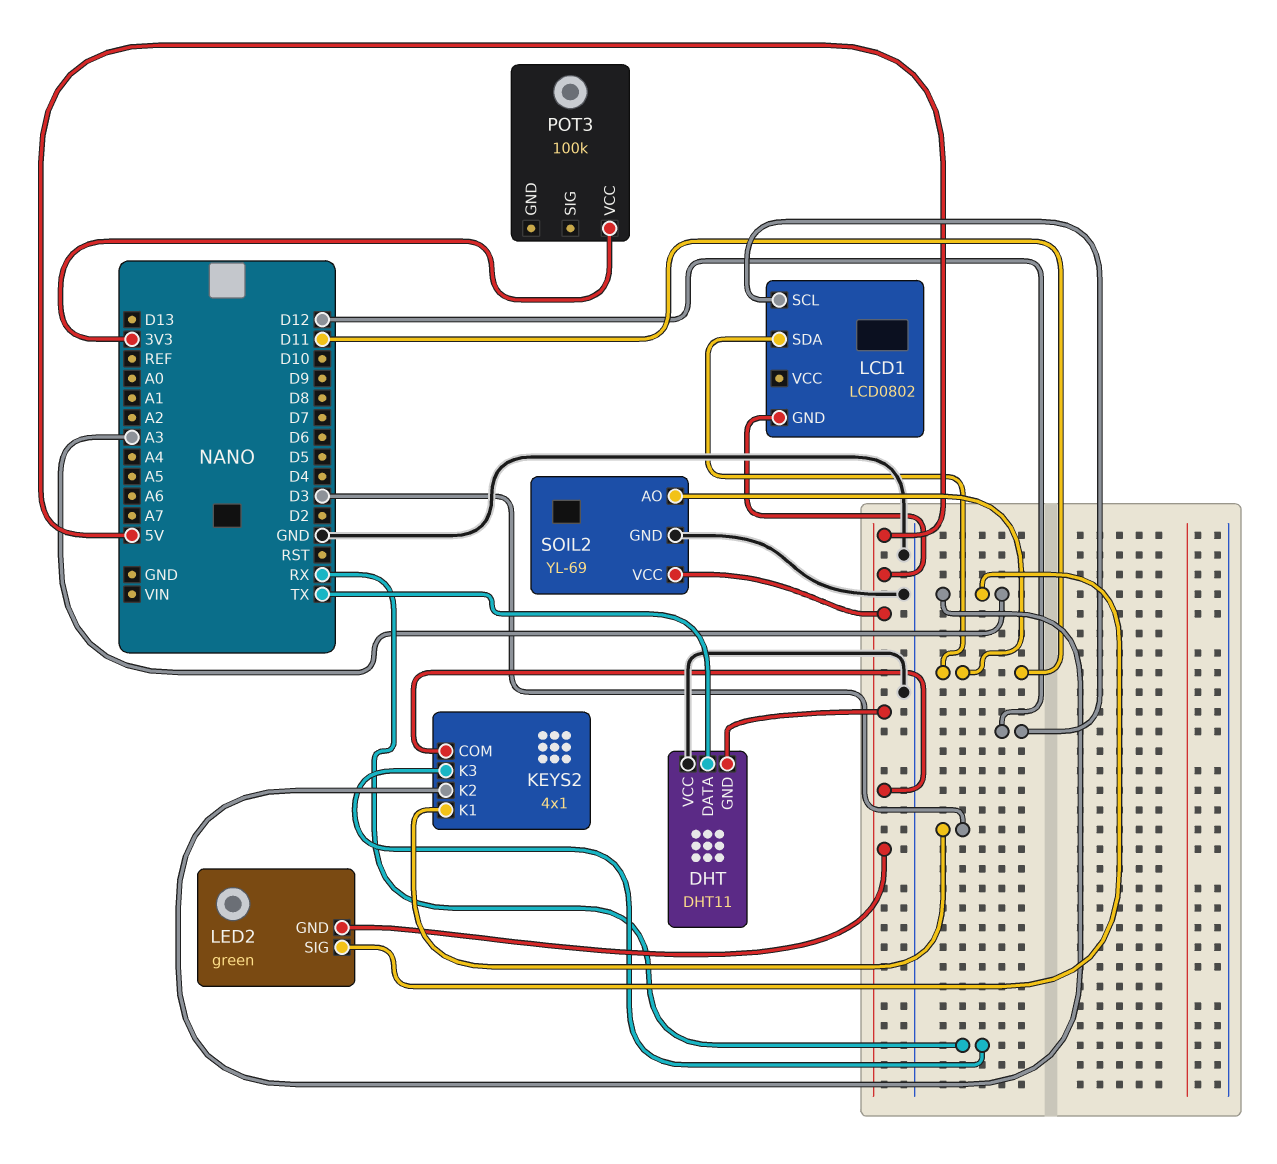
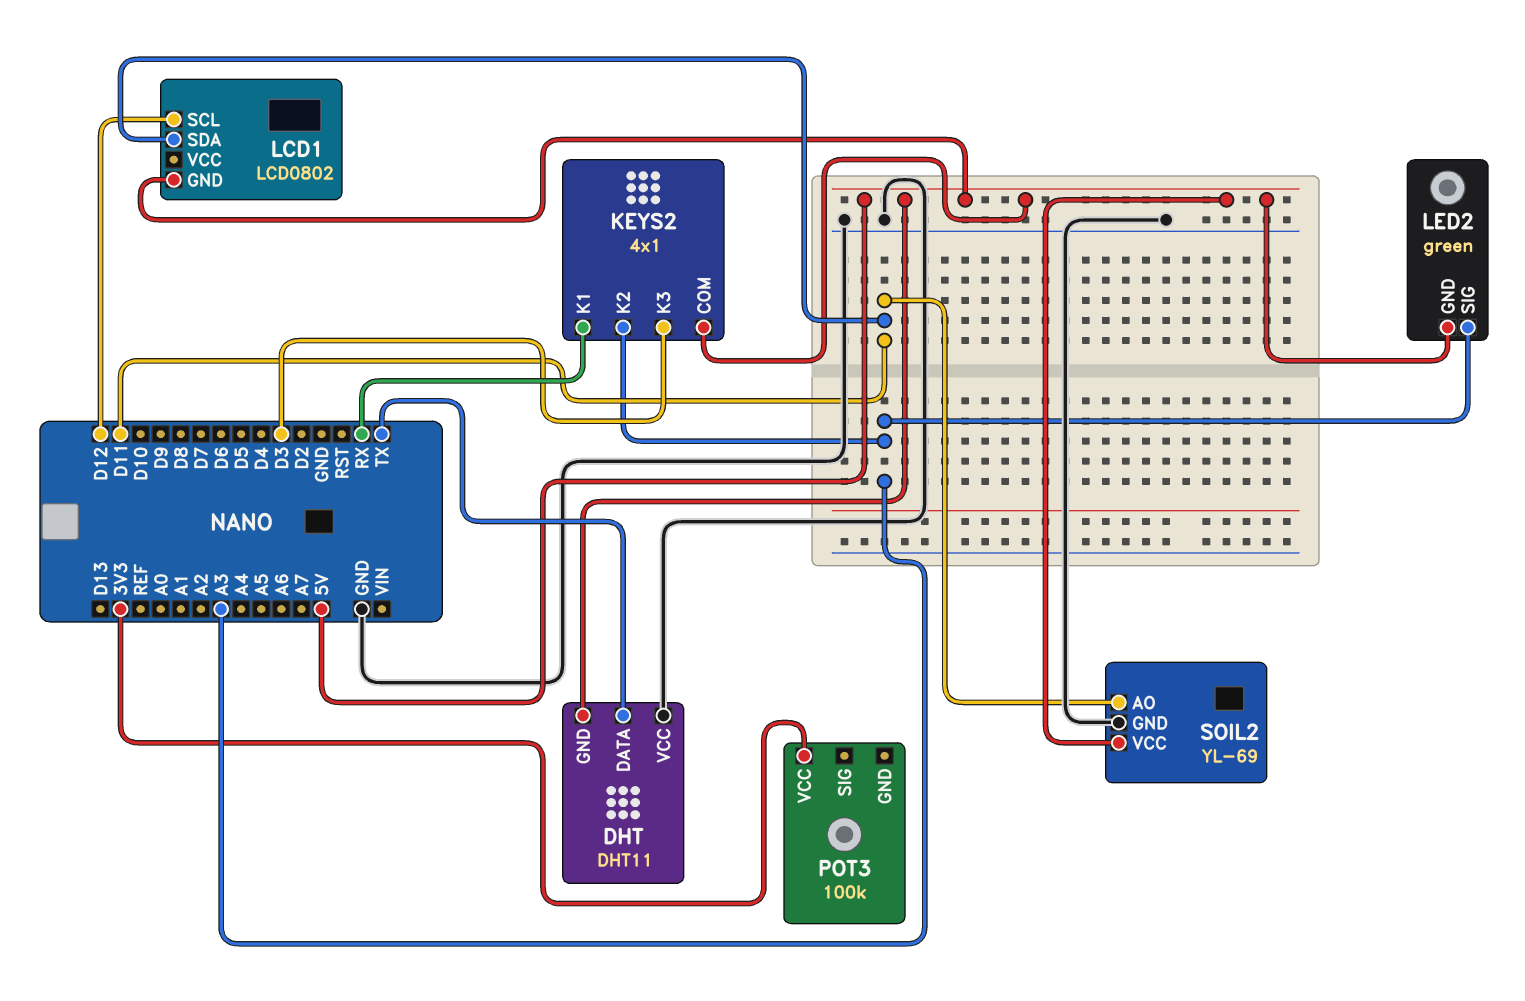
KEYS2 pin K1: D3 -> RX
KEYS2 pin K3: RX -> D3

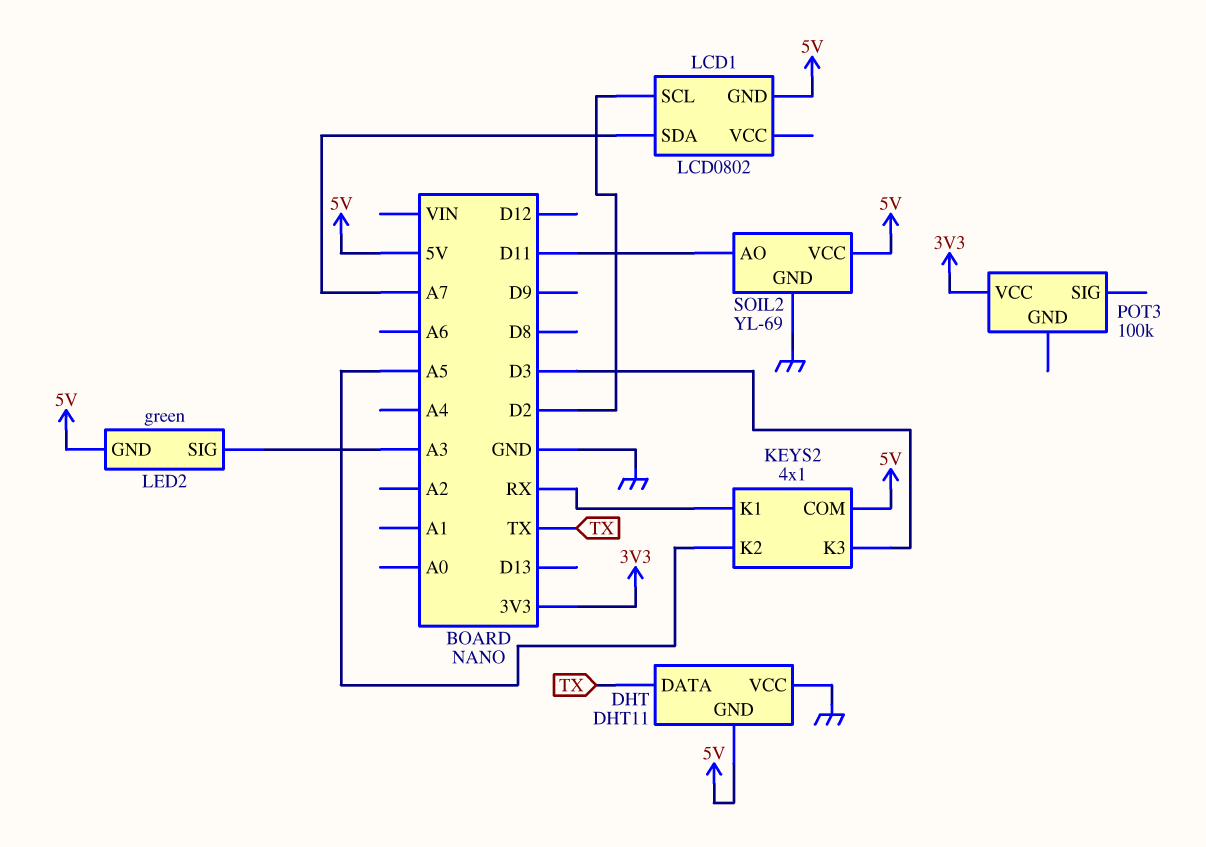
KEYS2 pin K2: A3 -> A5
LCD1 pin SCL: D12 -> D2
LCD1 pin SDA: D11 -> A7

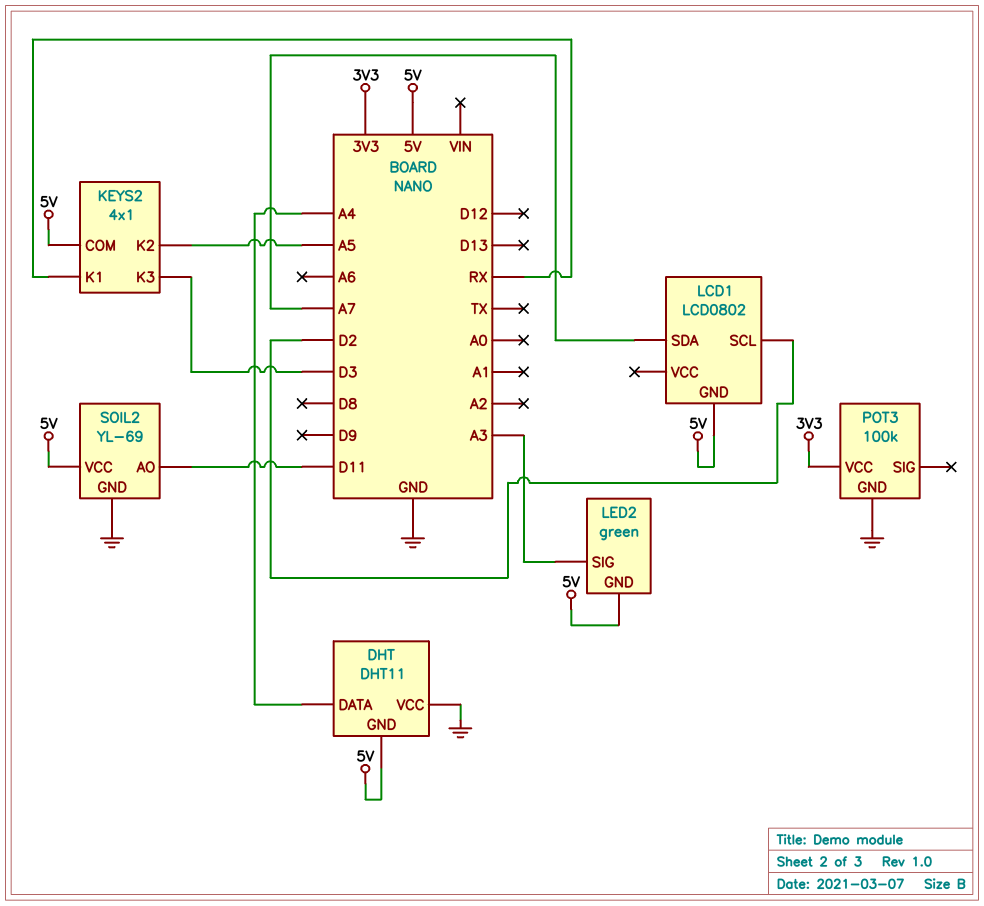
DHT pin DATA: TX -> A4
POT3 pin GND: none -> GND

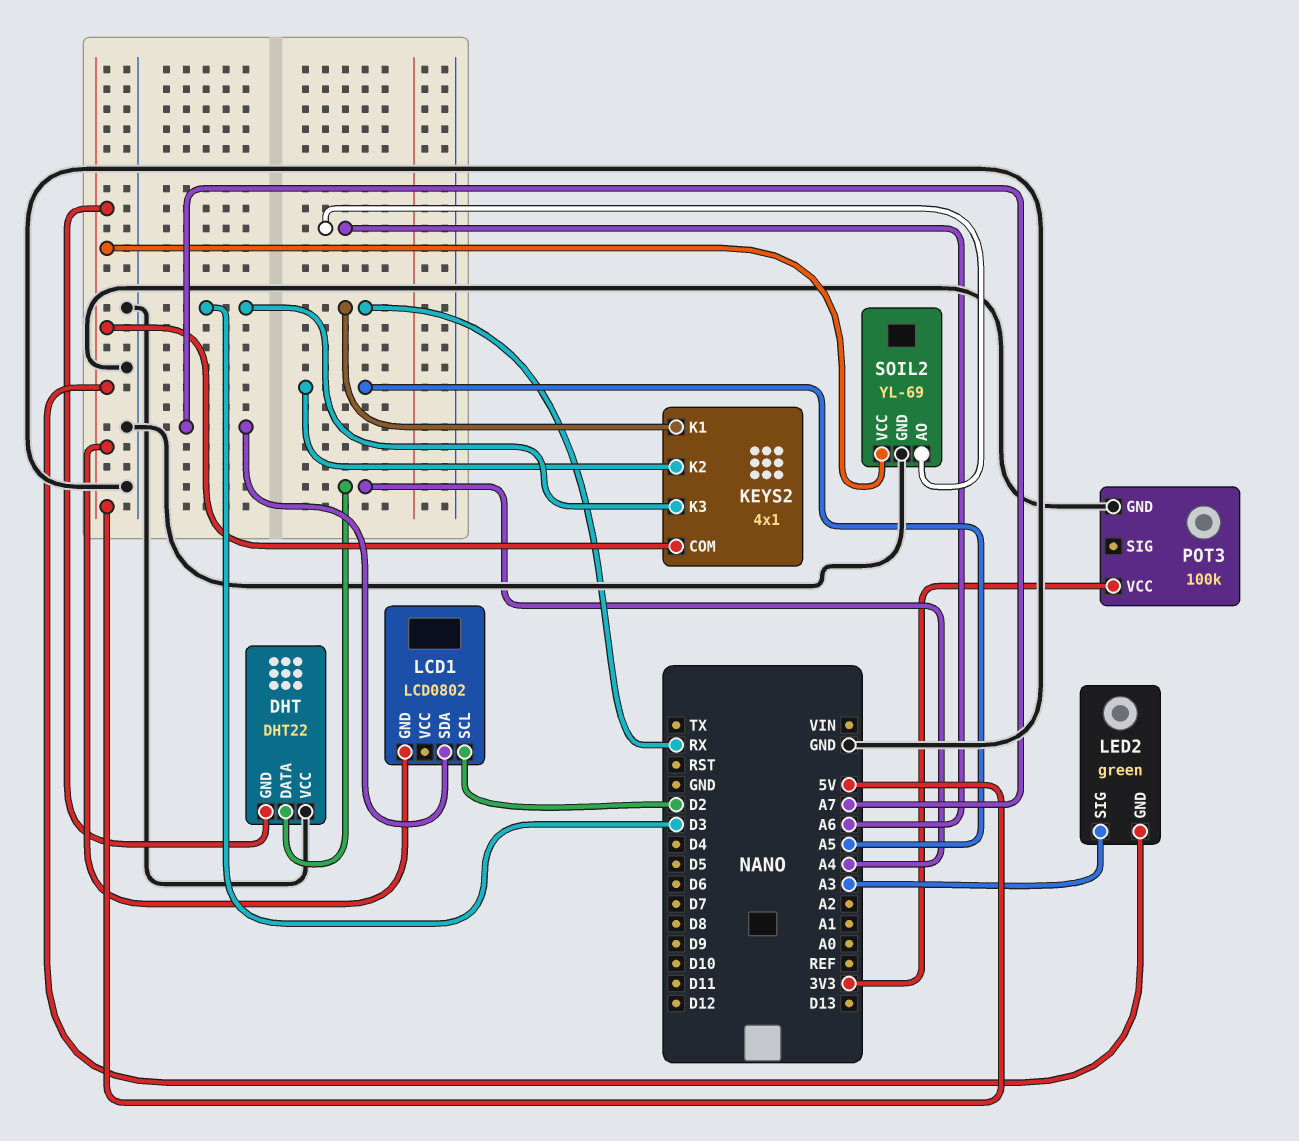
DHT: DHT11 -> DHT22
SOIL2 pin AO: D11 -> A6

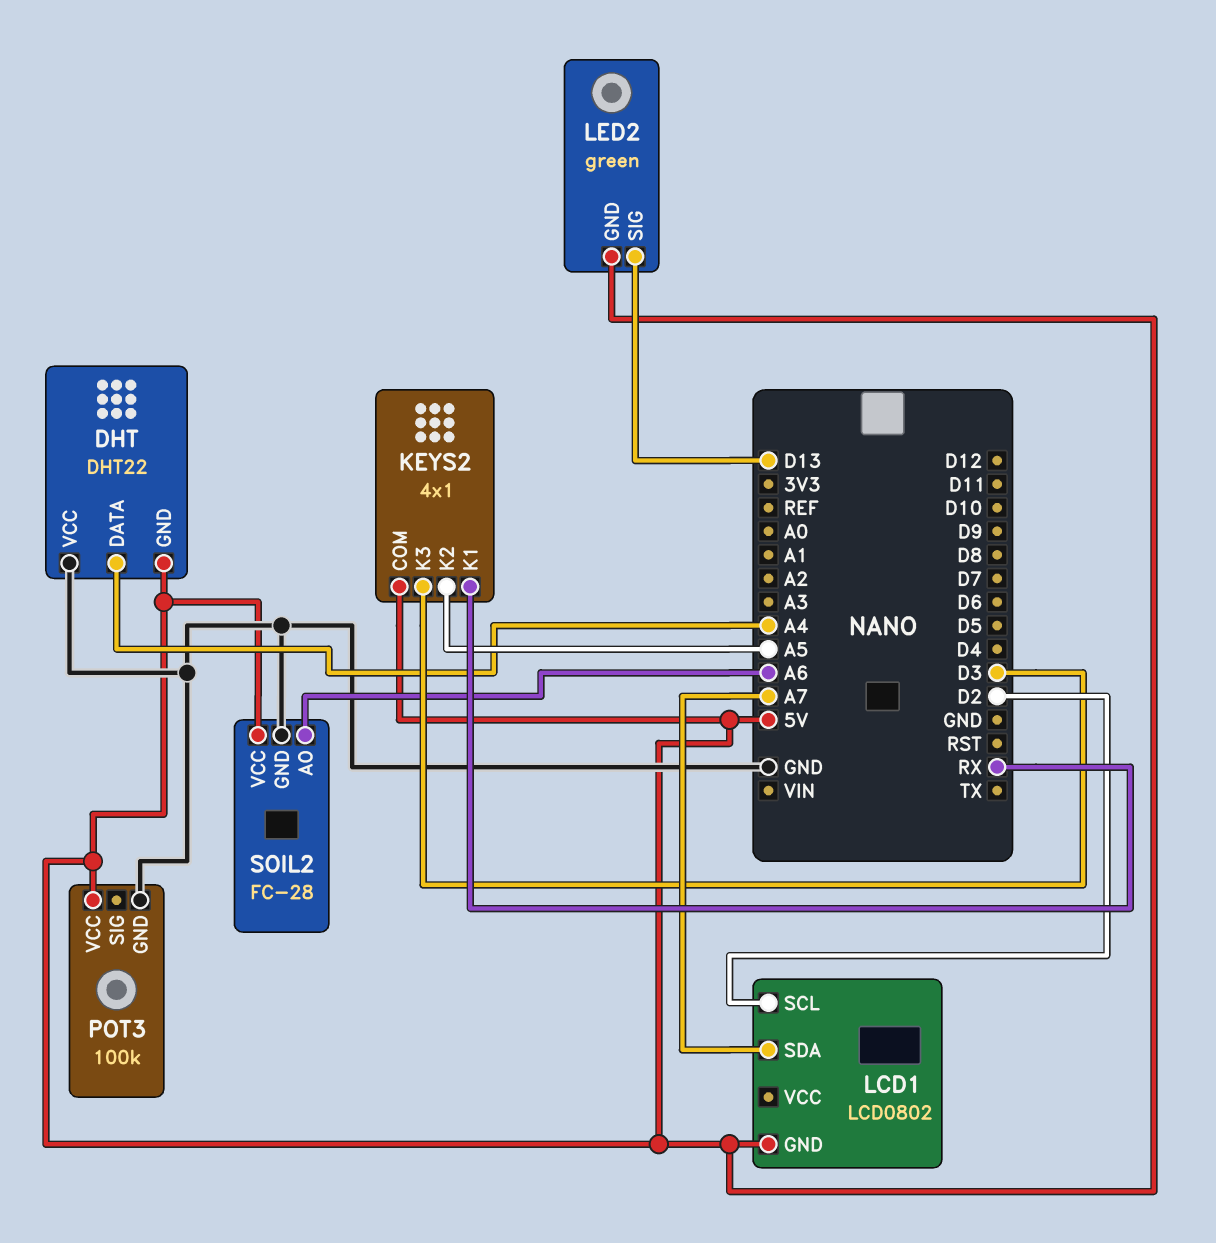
LED2 pin SIG: A3 -> D13
POT3 pin VCC: 3V3 -> 5V
SOIL2: YL-69 -> FC-28

